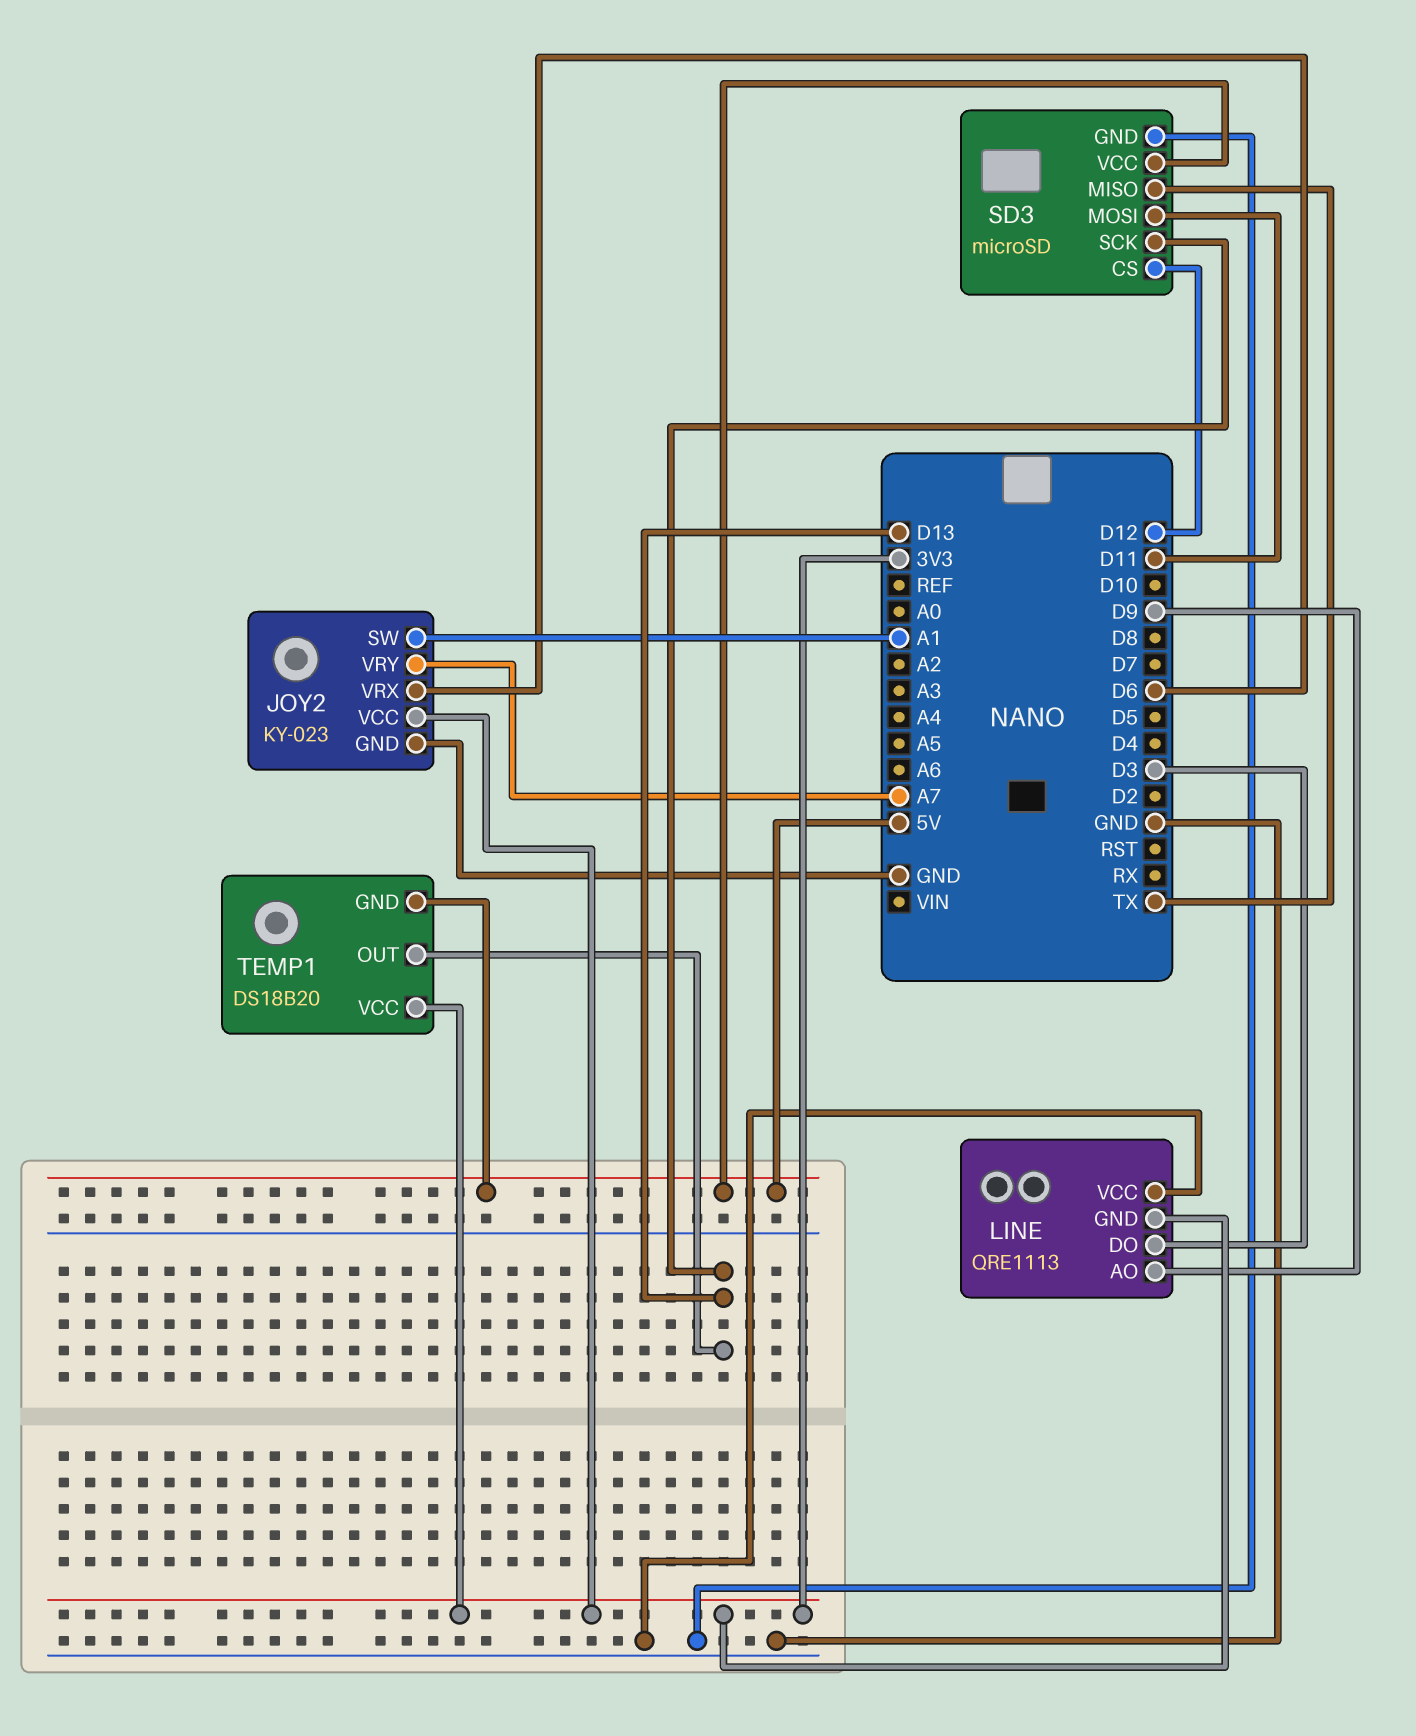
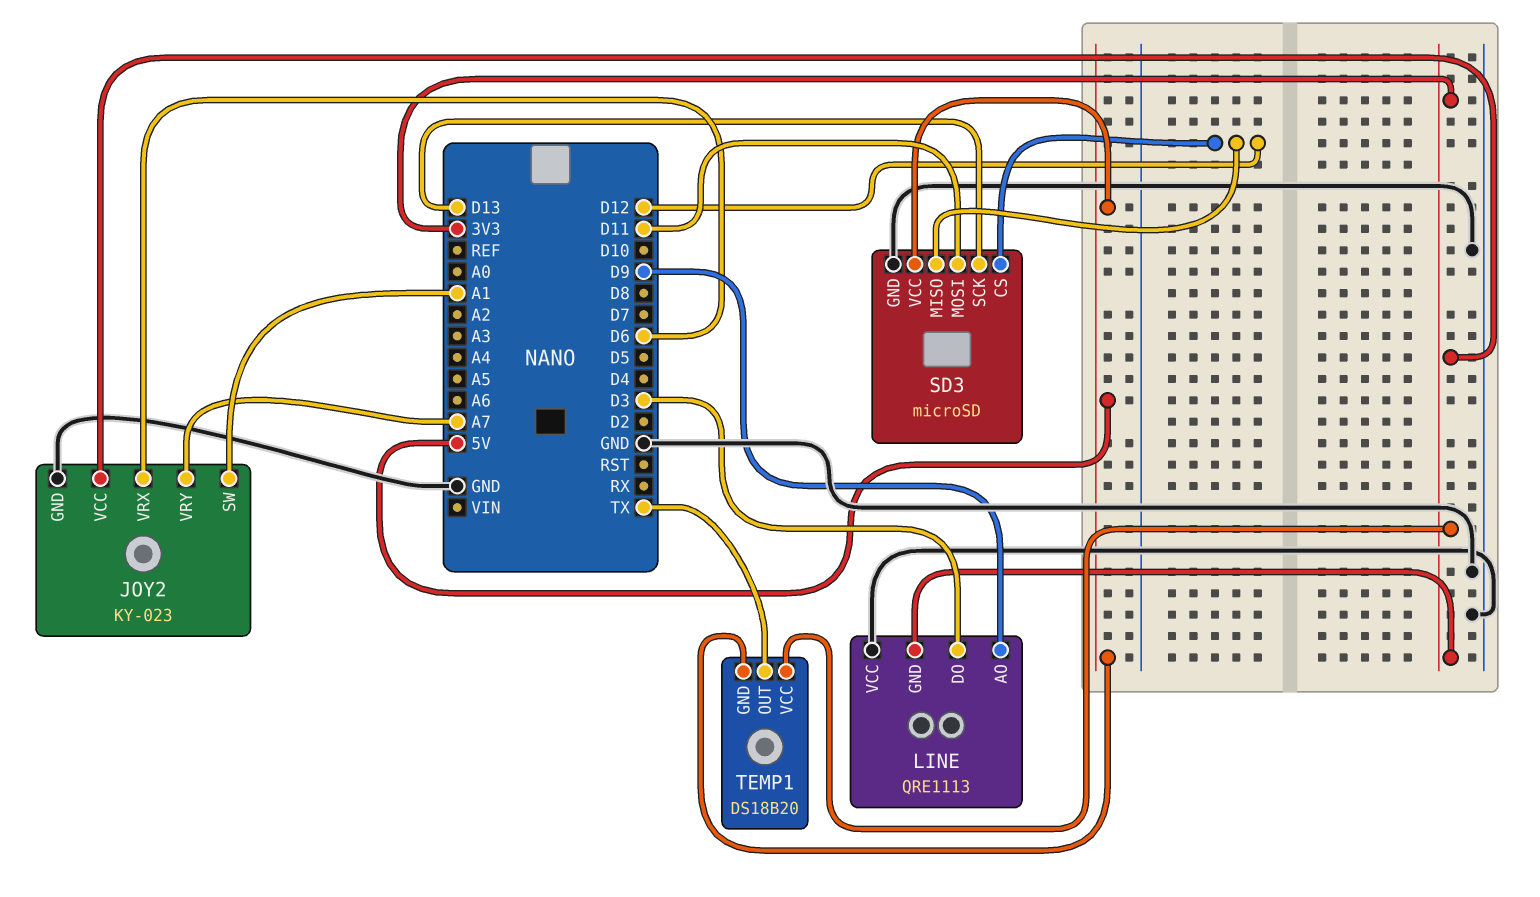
SD3 pin MISO: TX -> D12
TEMP1 pin OUT: D13 -> TX

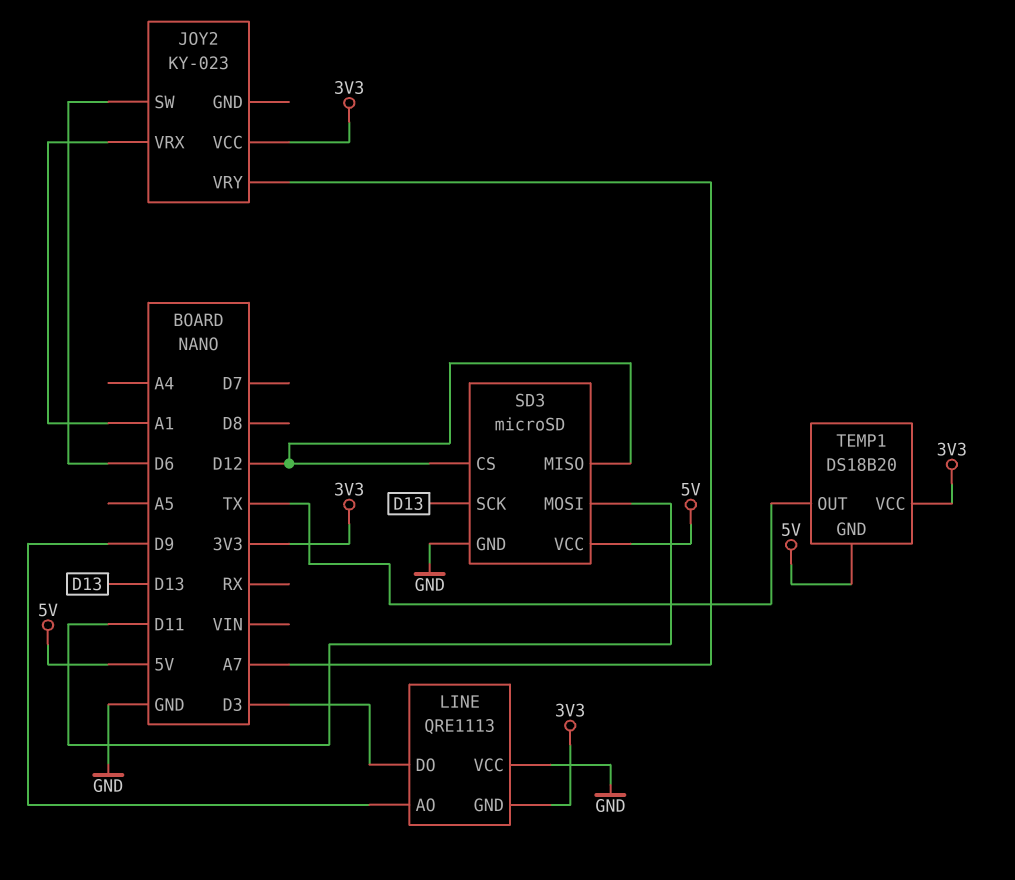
JOY2 pin GND: GND -> none
JOY2 pin SW: A1 -> D6
JOY2 pin VRX: D6 -> A1

